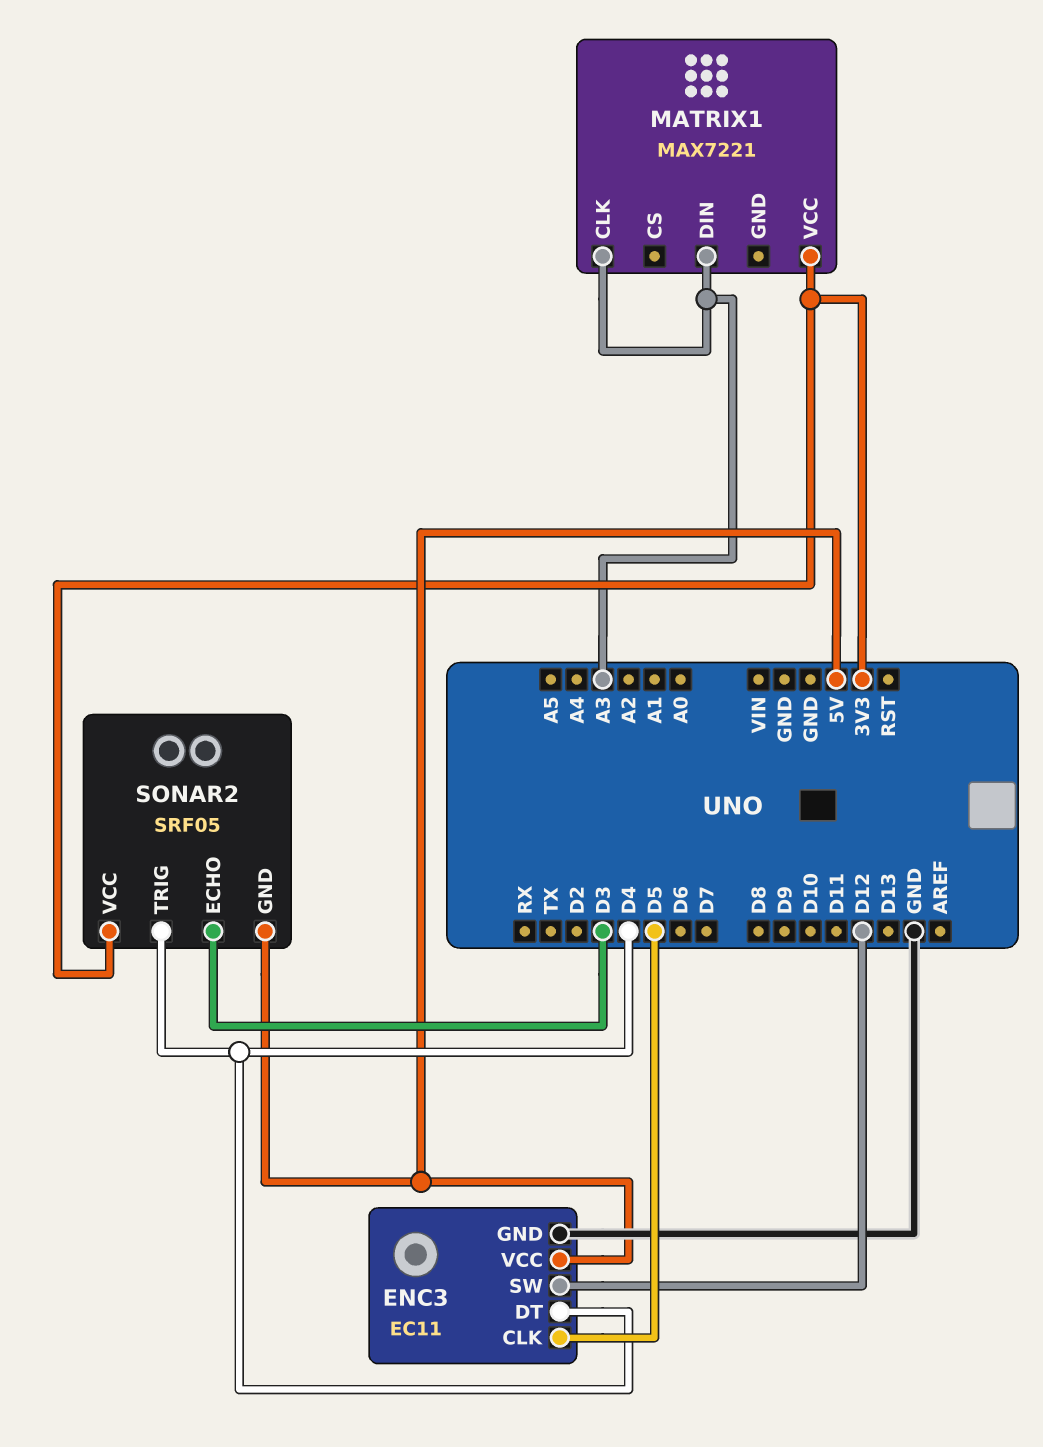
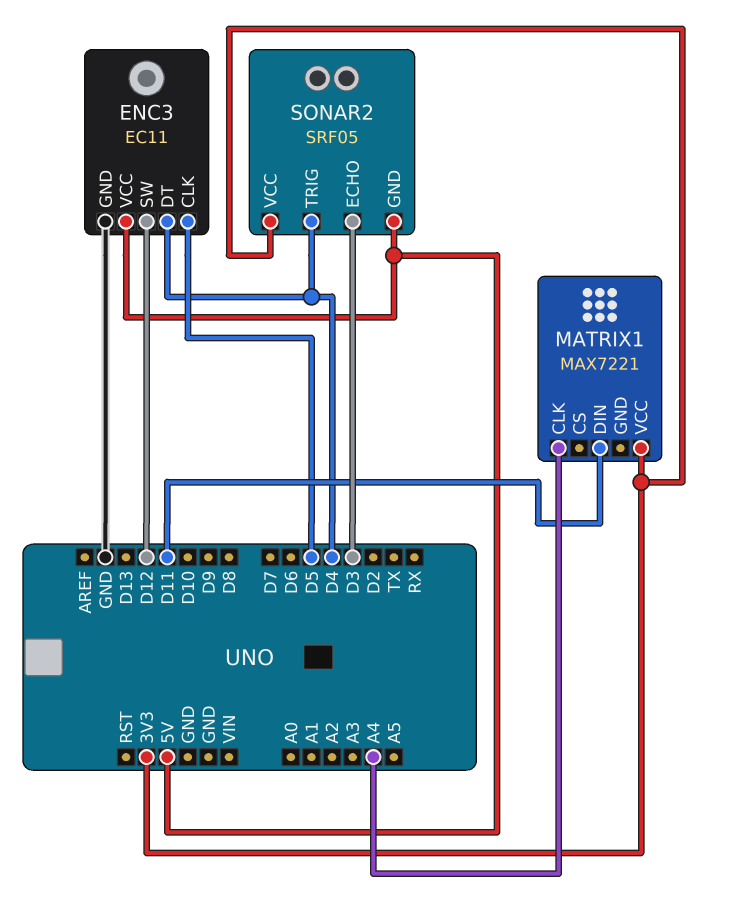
MATRIX1 pin CLK: A3 -> A4
MATRIX1 pin DIN: A3 -> D11

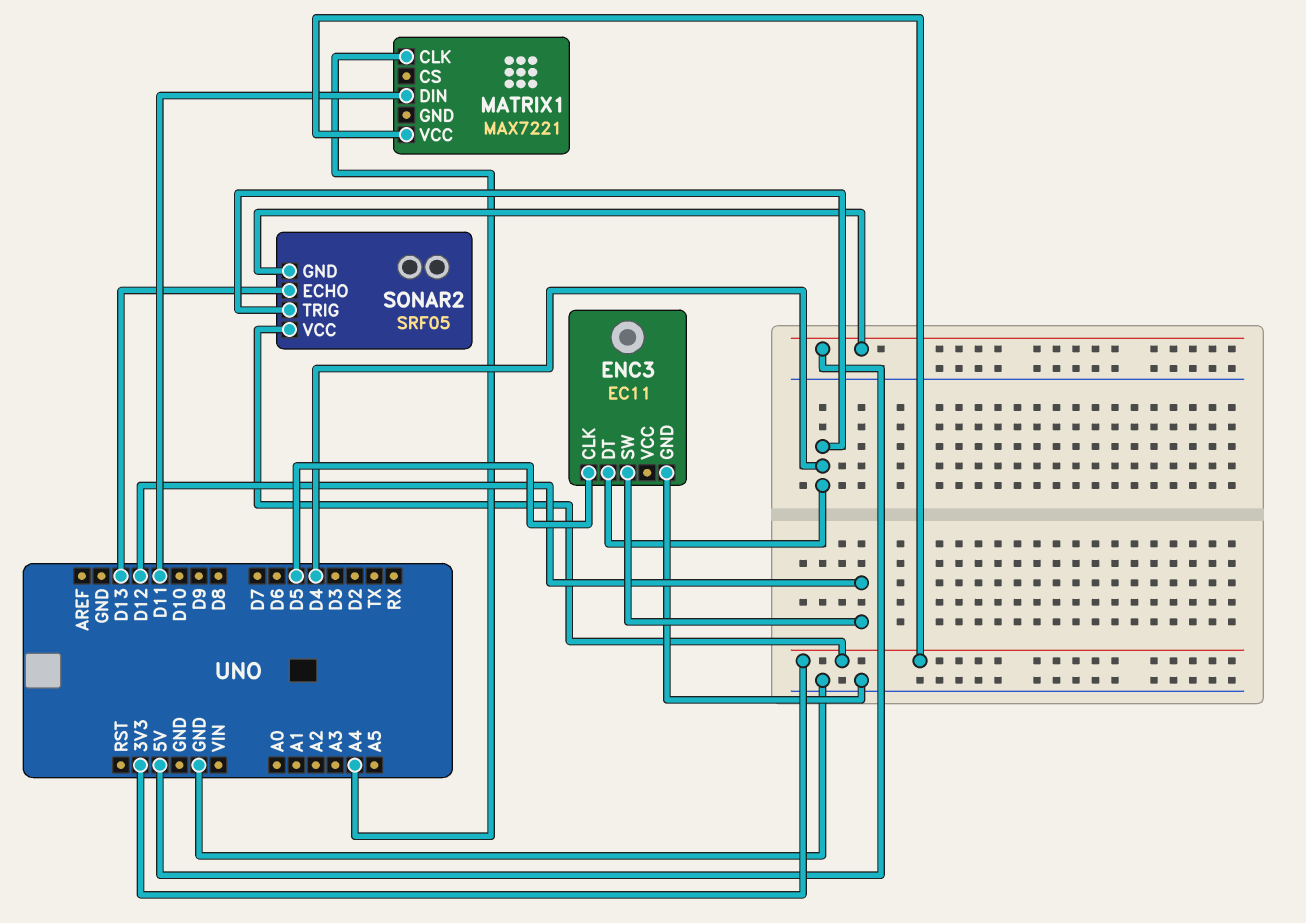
ENC3 pin VCC: 5V -> none
SONAR2 pin ECHO: D3 -> D13

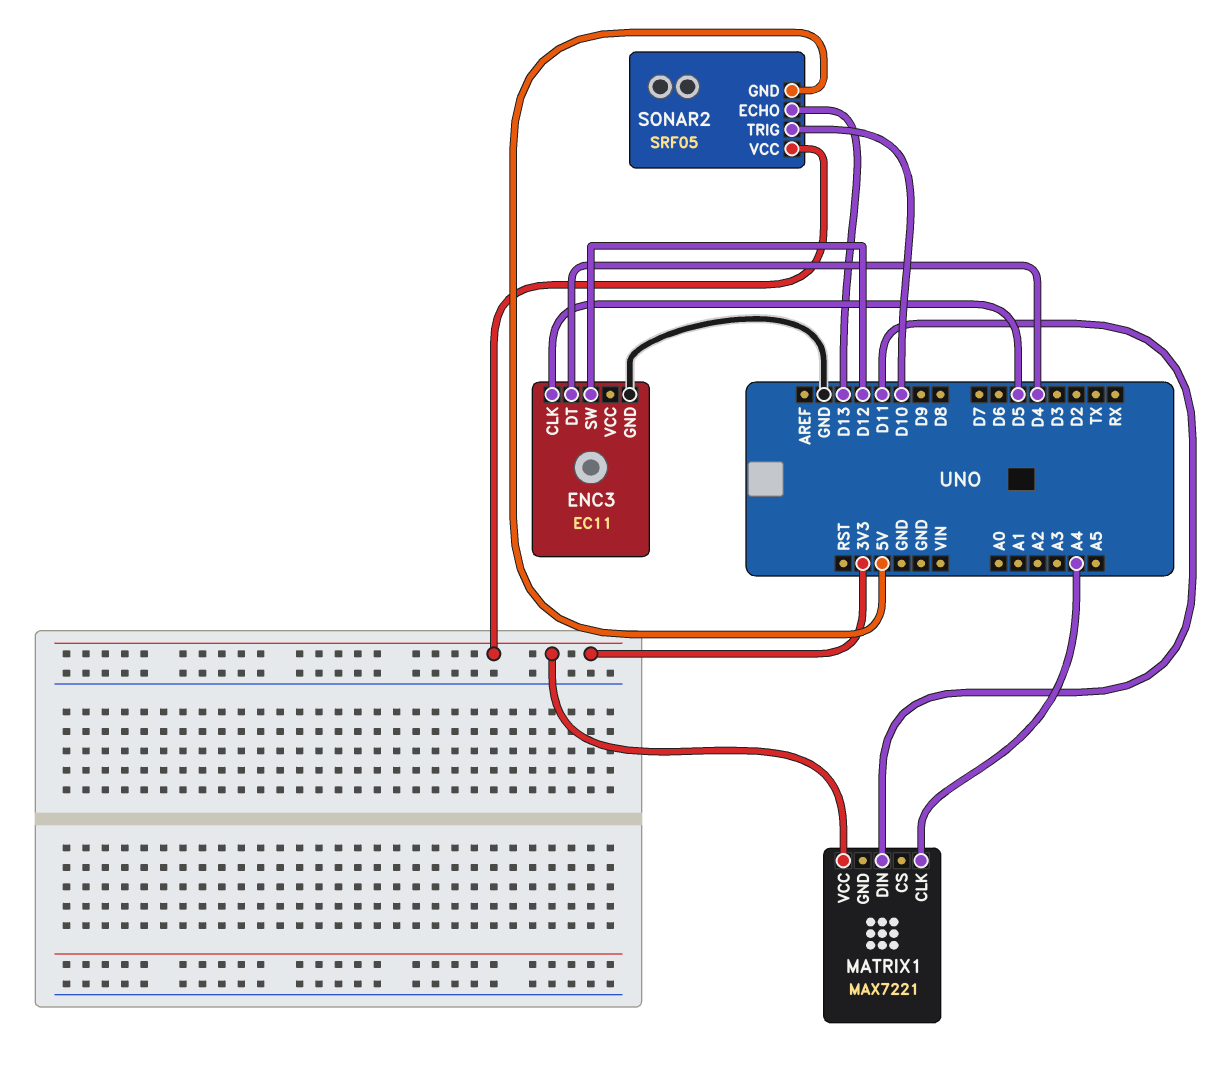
SONAR2 pin TRIG: D4 -> D10

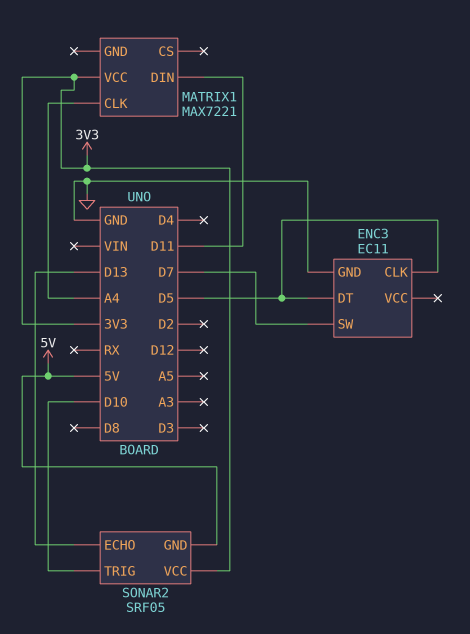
ENC3 pin DT: D4 -> D5
ENC3 pin SW: D12 -> D7

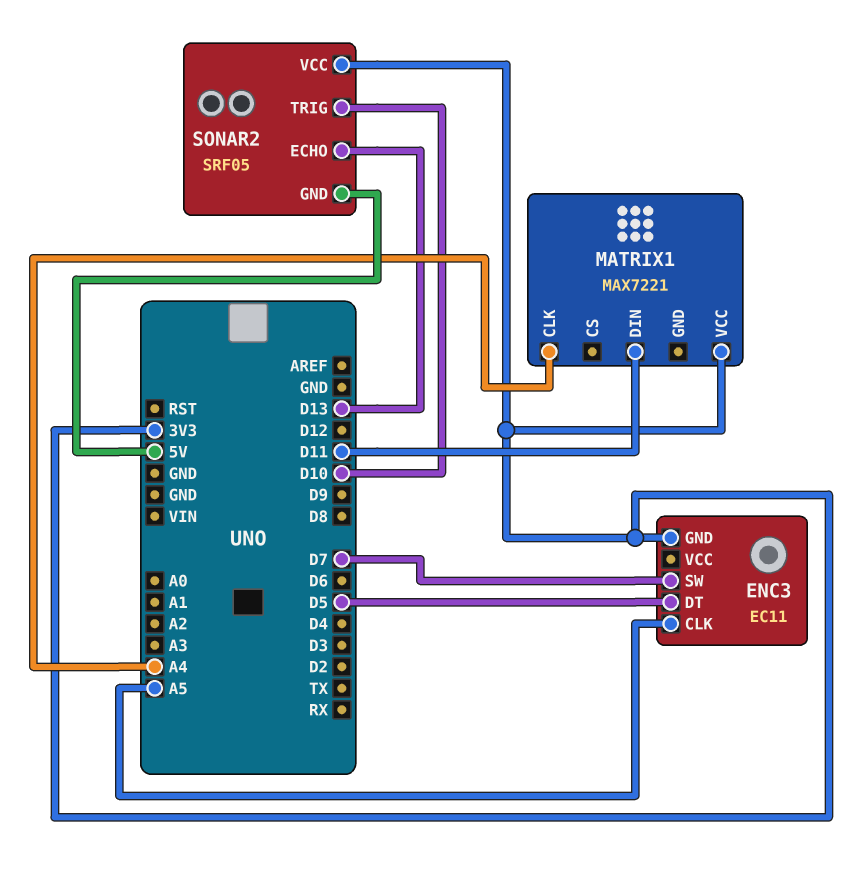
ENC3 pin CLK: D5 -> A5
ENC3 pin GND: GND -> 3V3

